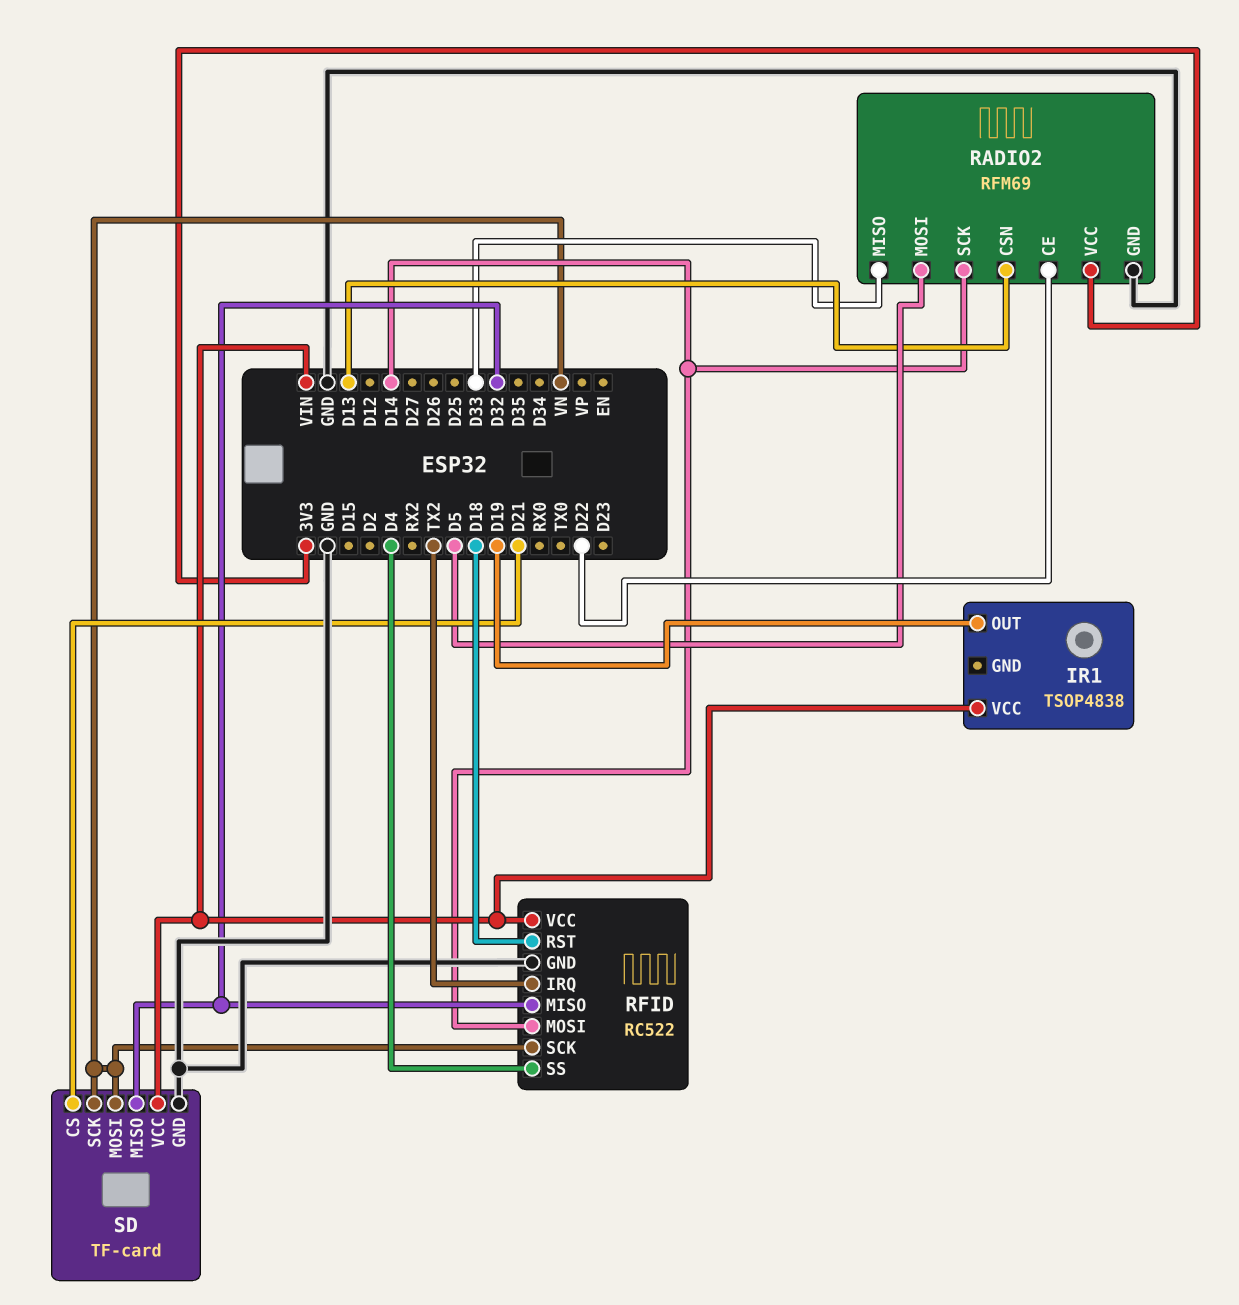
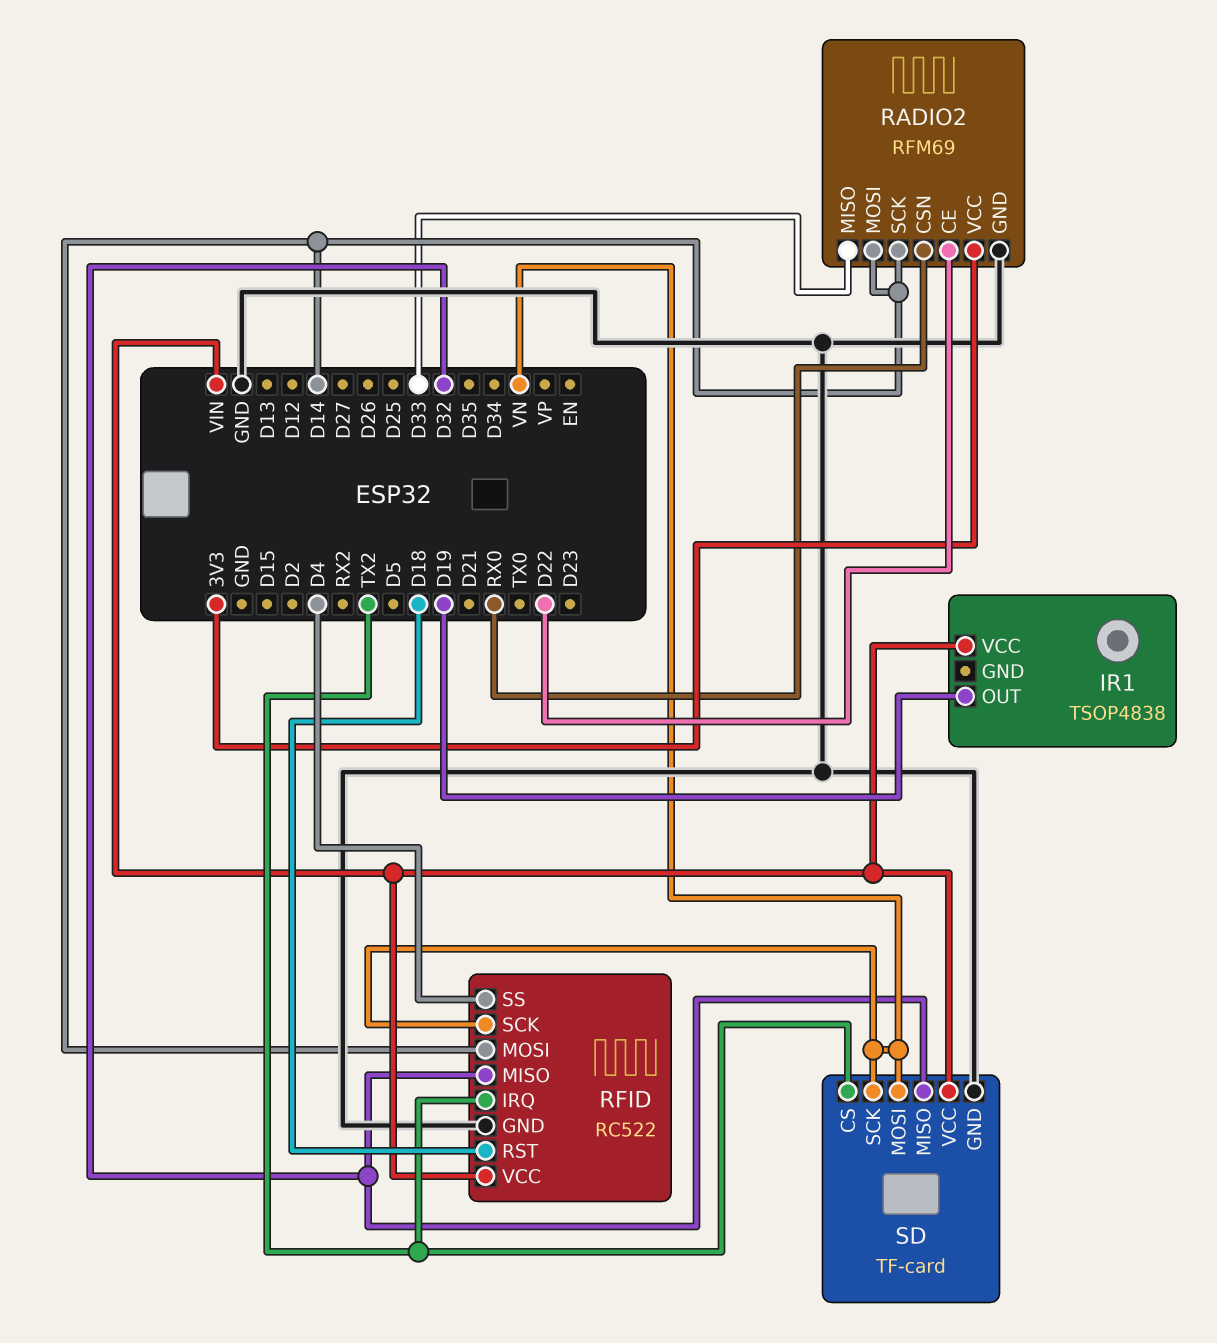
RADIO2 pin CSN: D13 -> RX0
RADIO2 pin MOSI: D5 -> D14
SD pin CS: D21 -> TX2

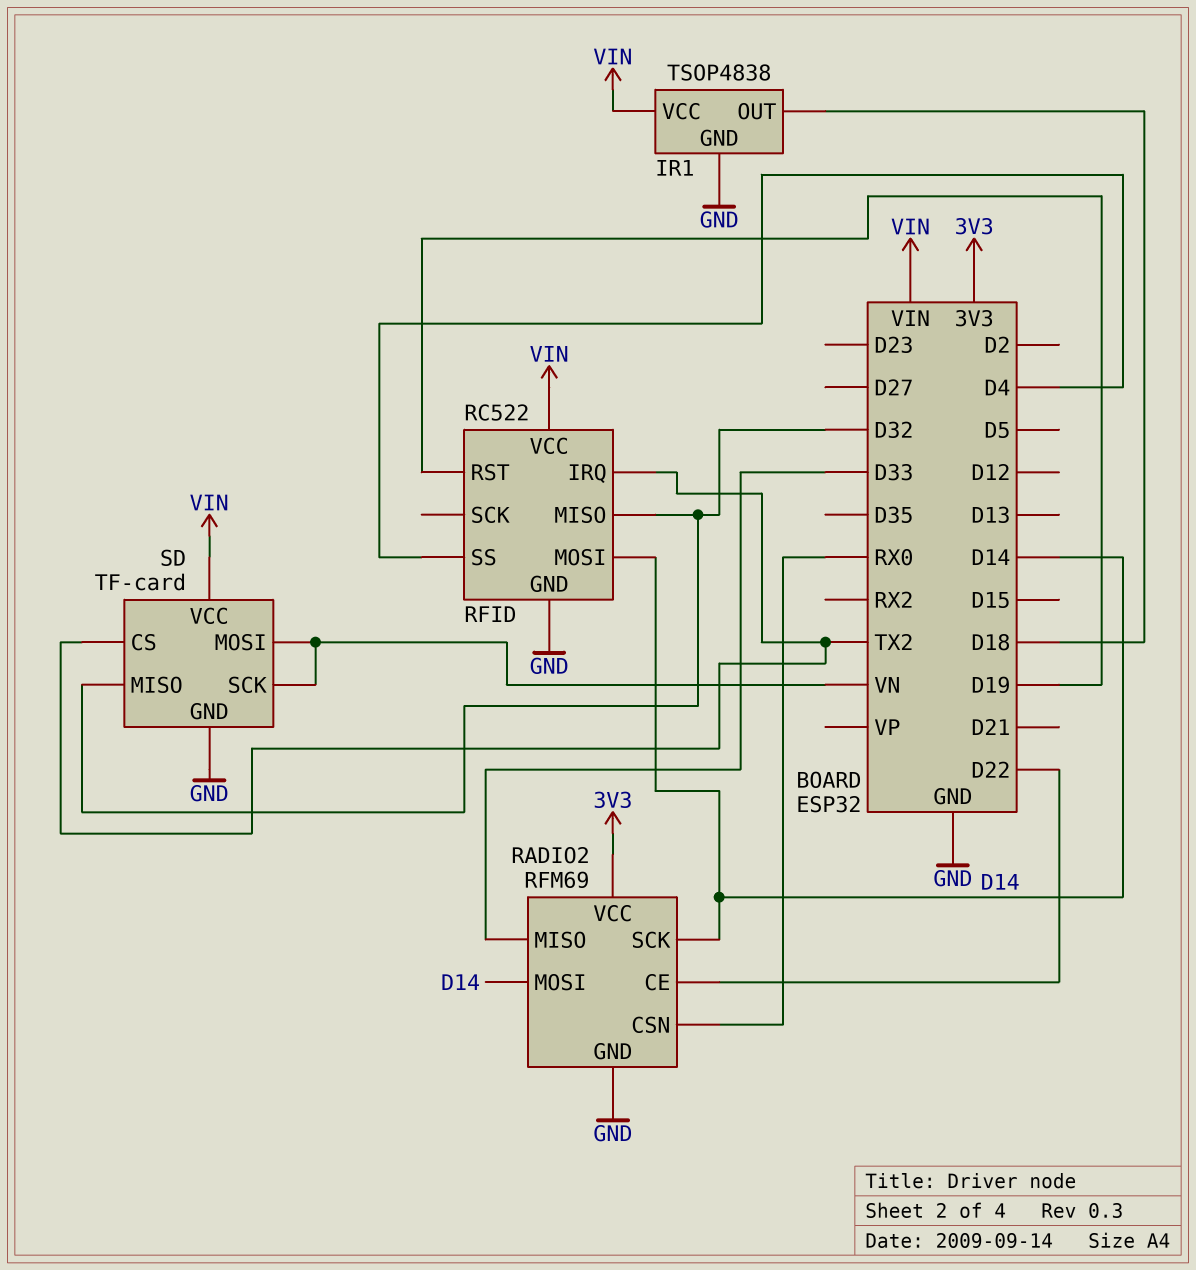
IR1 pin GND: none -> GND
IR1 pin OUT: D19 -> D18
RFID pin RST: D18 -> D19
RFID pin SCK: VN -> none

